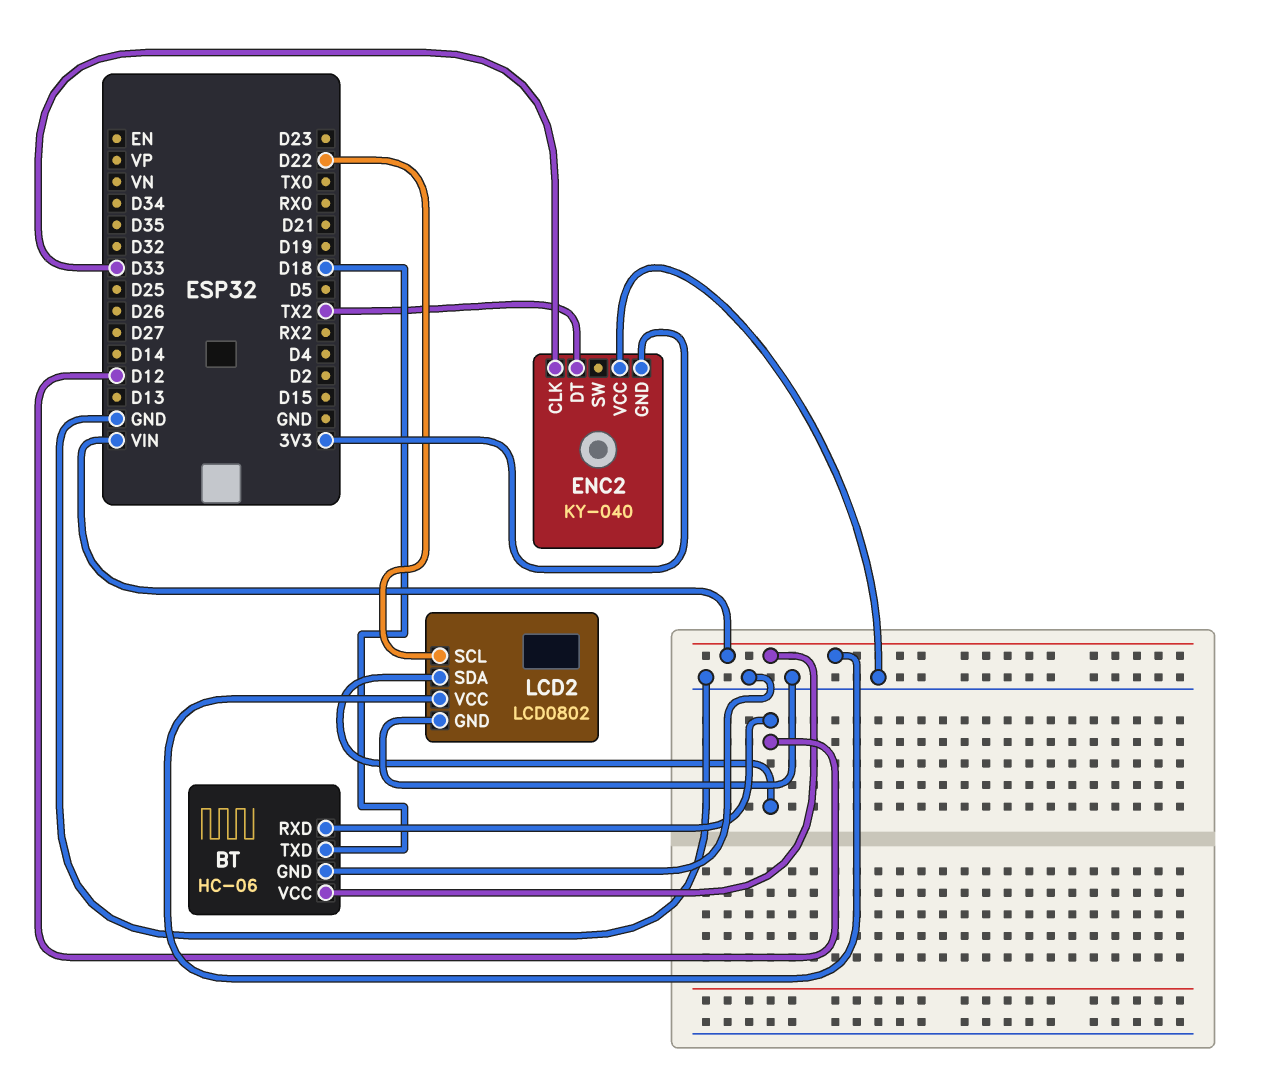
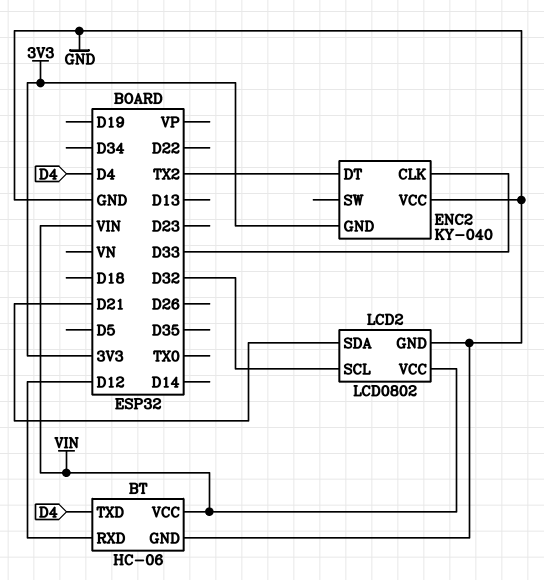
BT pin TXD: D18 -> D4
LCD2 pin SCL: D22 -> D32
LCD2 pin SDA: D12 -> D21

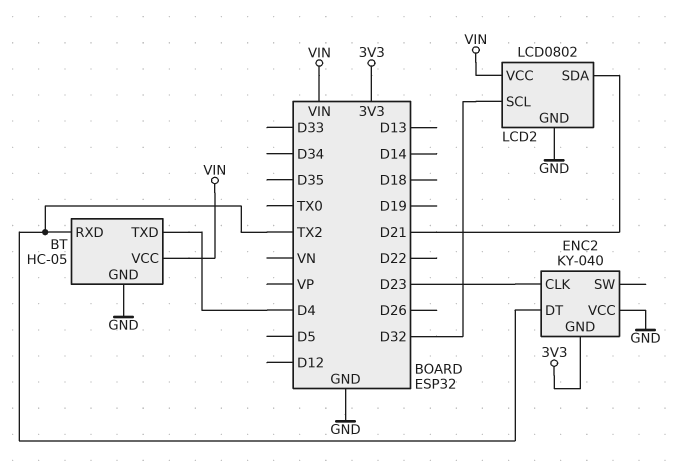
BT: HC-06 -> HC-05
BT pin RXD: D12 -> TX2
ENC2 pin CLK: D33 -> D23

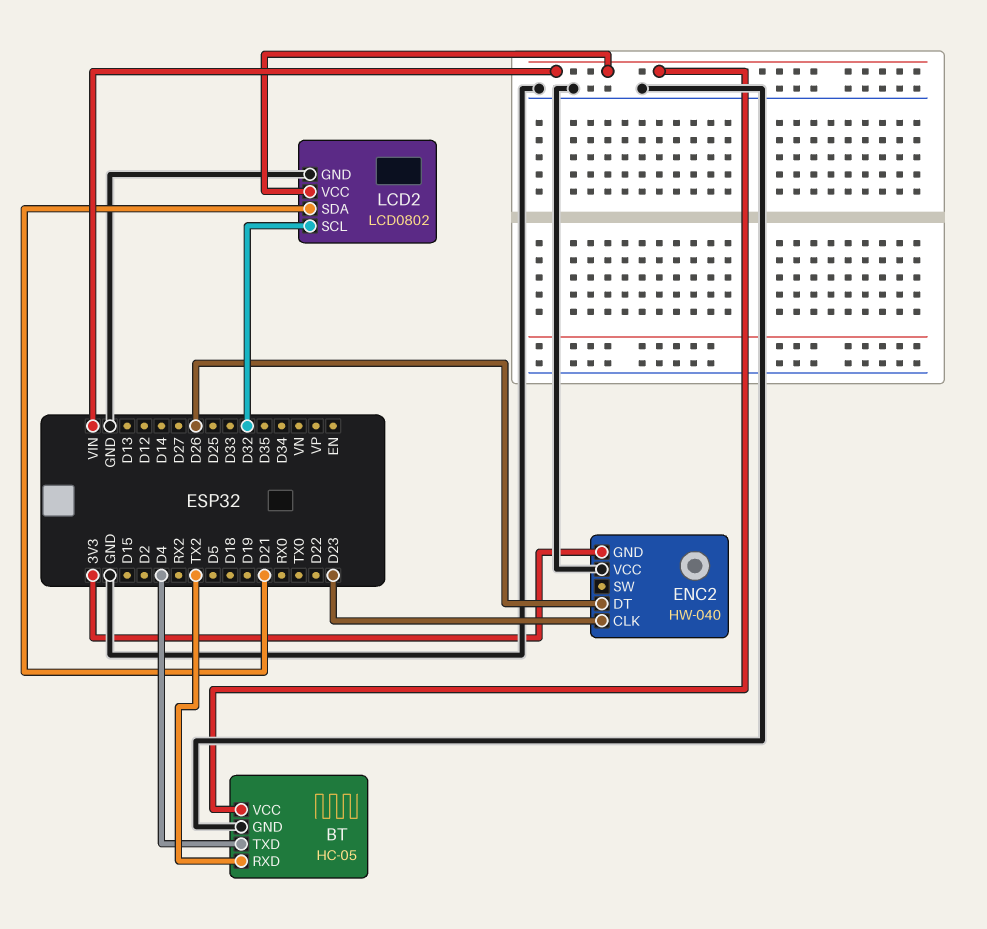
ENC2: KY-040 -> HW-040
ENC2 pin DT: TX2 -> D26

